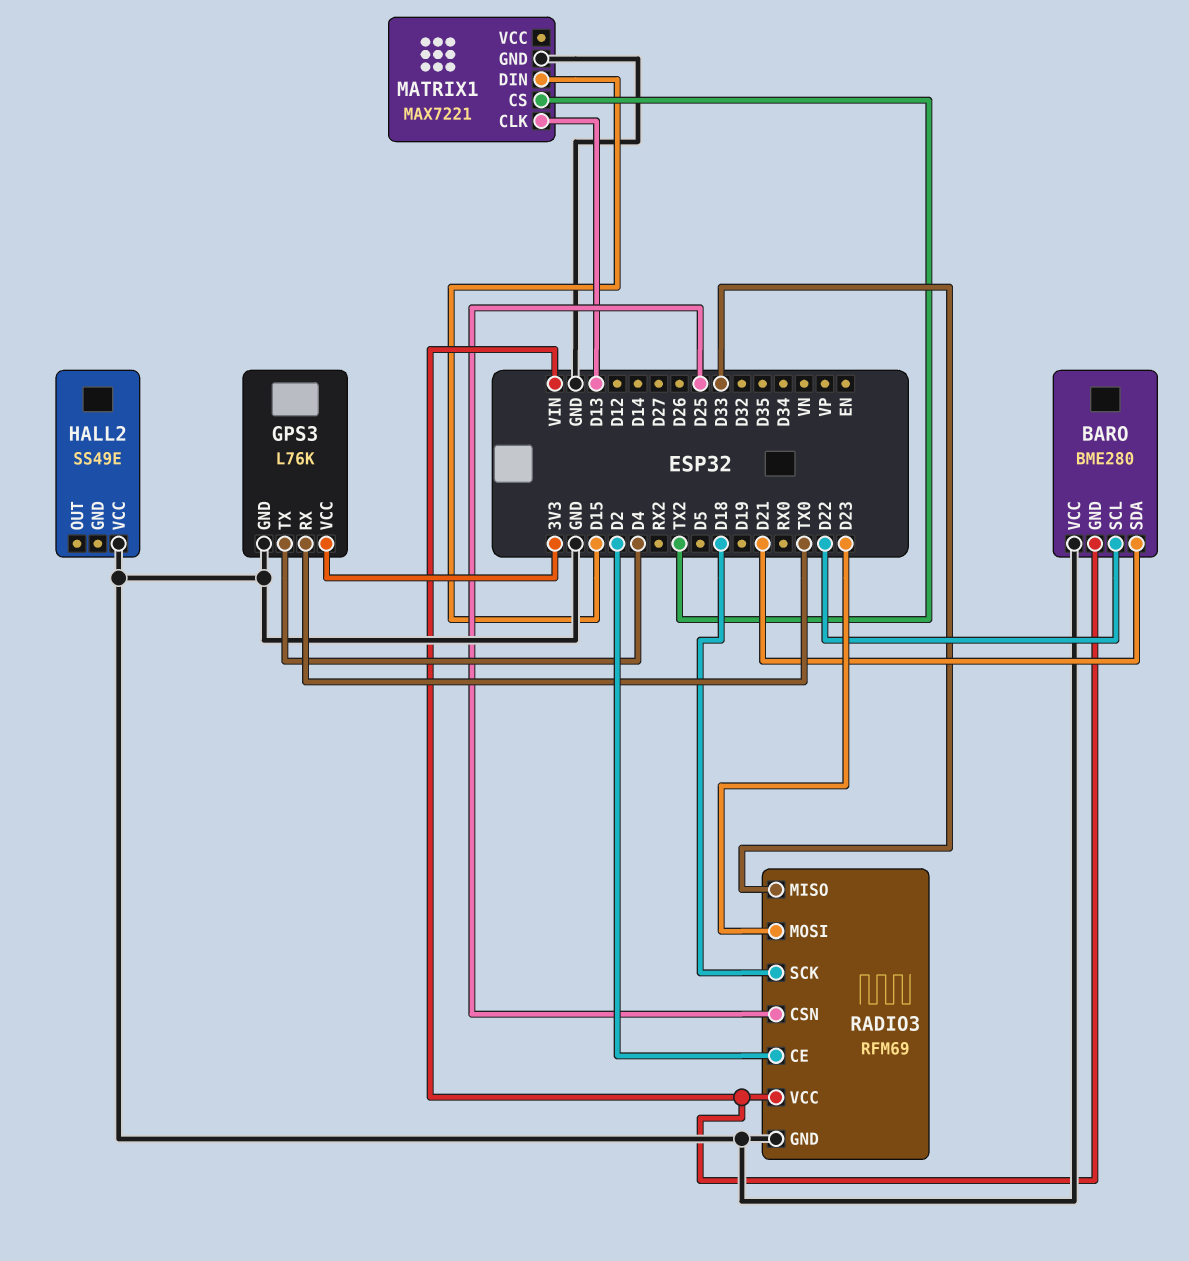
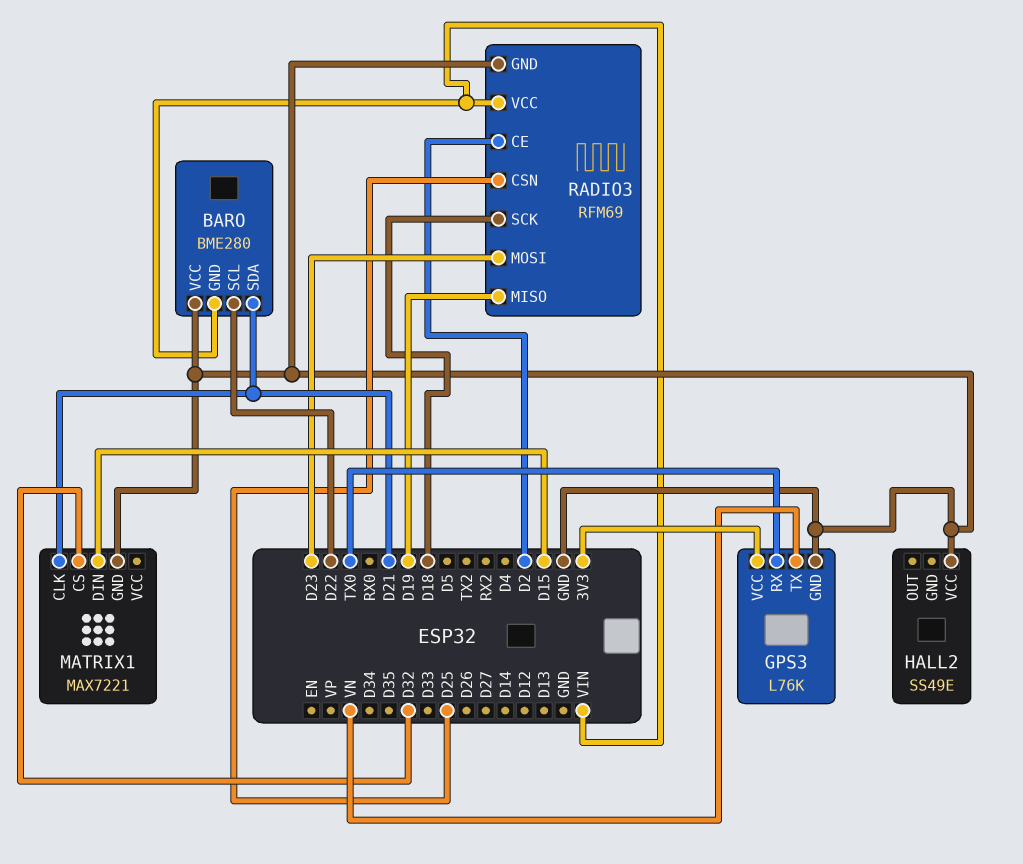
GPS3 pin TX: D4 -> VN
MATRIX1 pin CLK: D13 -> D21
MATRIX1 pin CS: TX2 -> D32
RADIO3 pin MISO: D33 -> D19

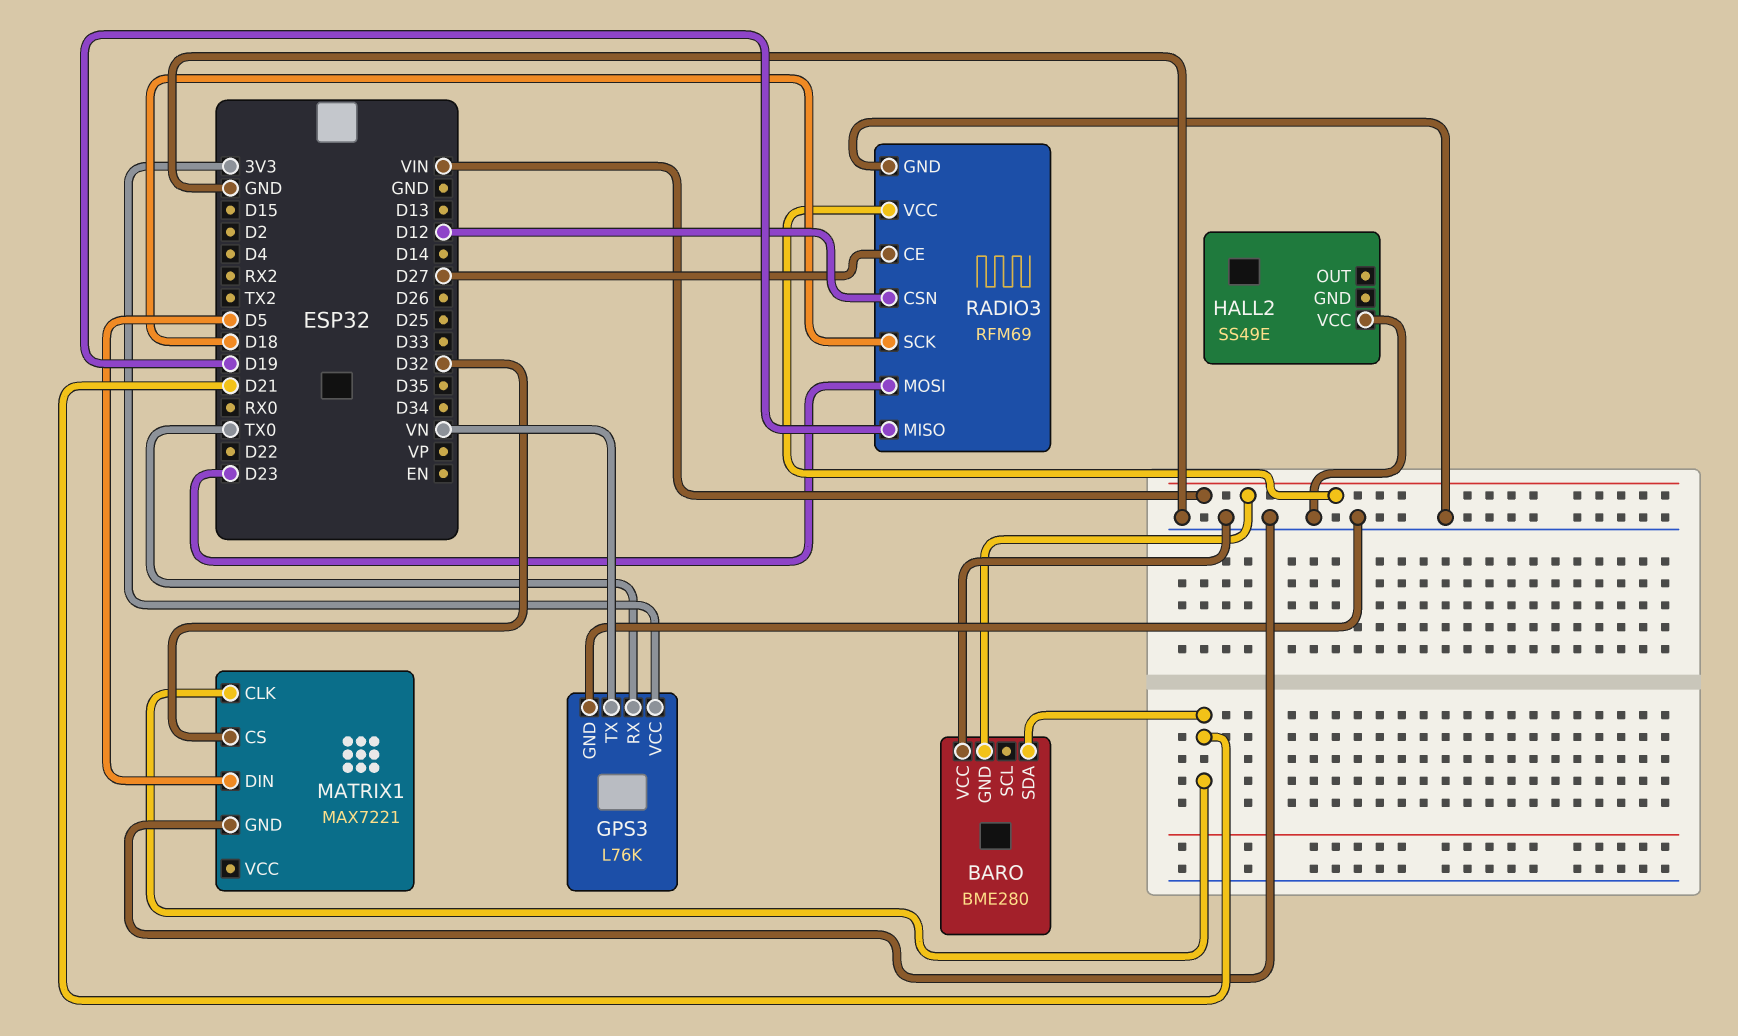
BARO pin SCL: D22 -> none
MATRIX1 pin DIN: D15 -> D5
RADIO3 pin CE: D2 -> D27
RADIO3 pin CSN: D25 -> D12

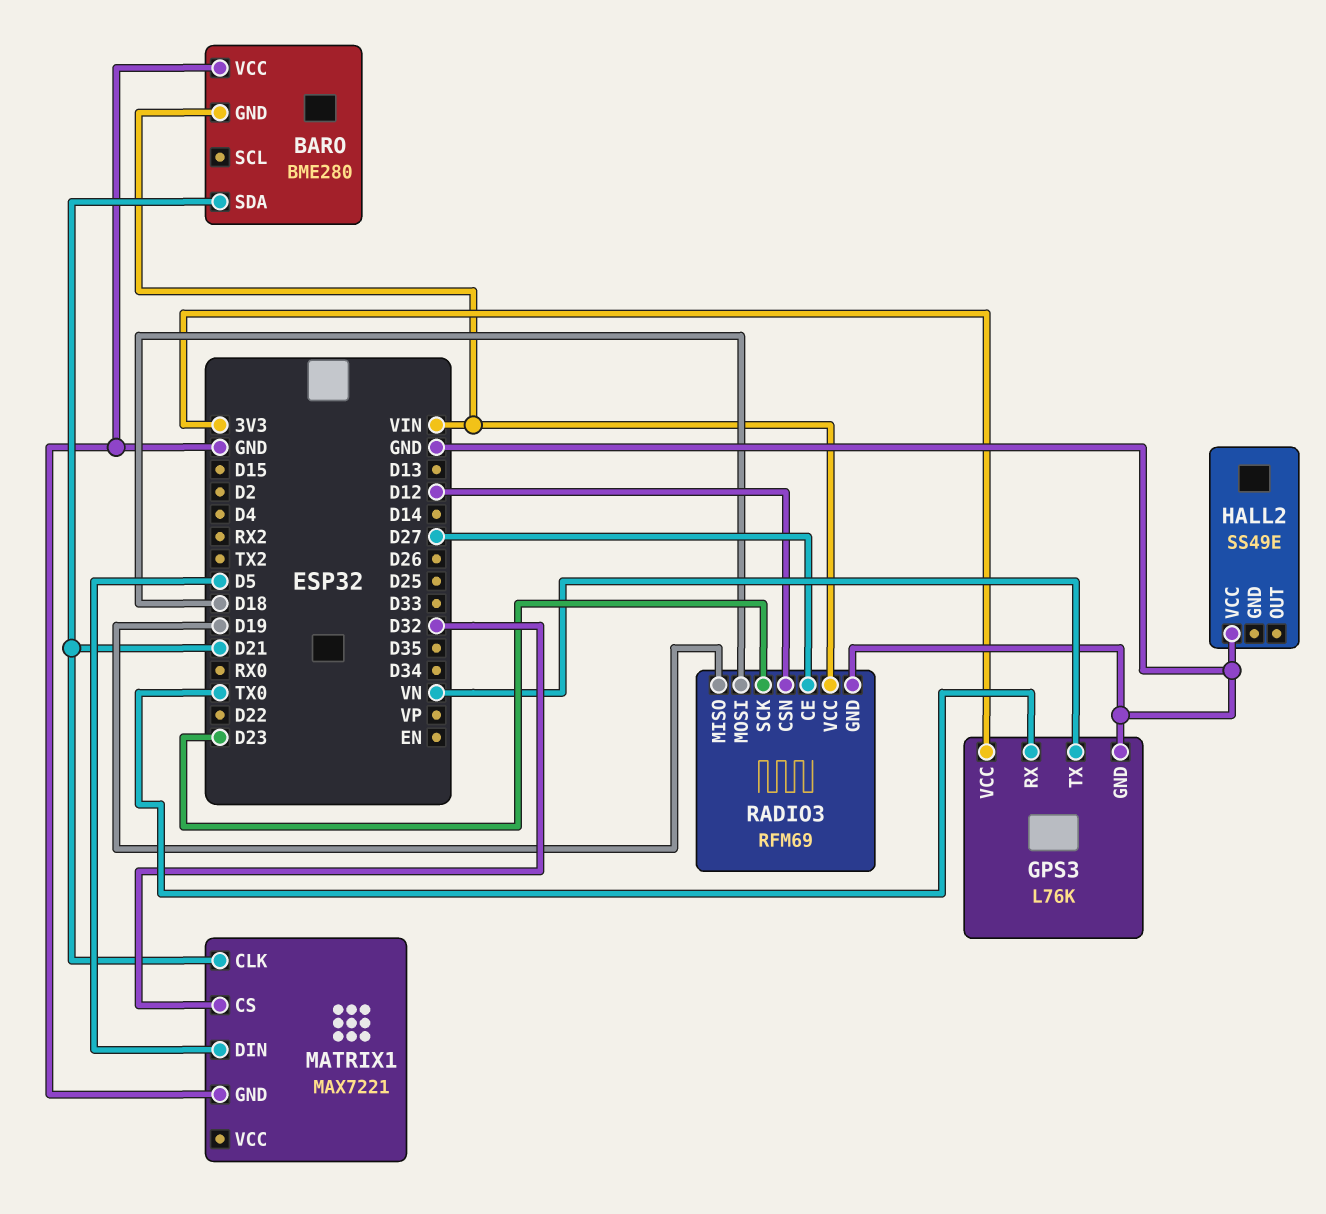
RADIO3 pin MOSI: D23 -> D18
RADIO3 pin SCK: D18 -> D23

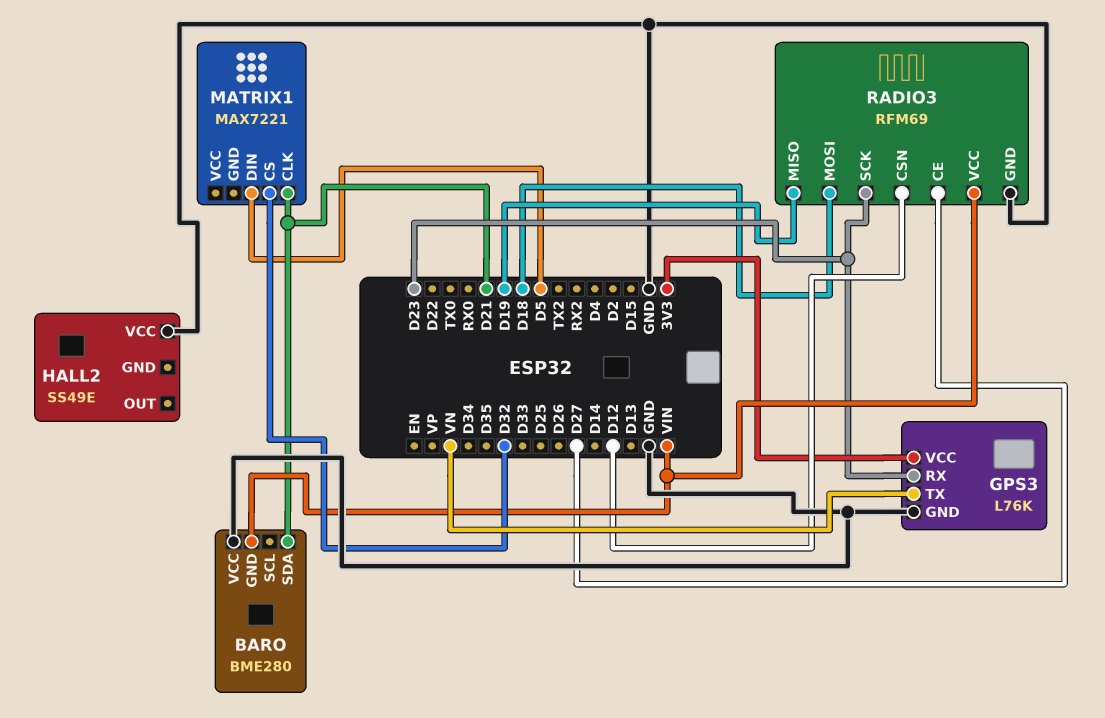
GPS3 pin RX: TX0 -> D23
MATRIX1 pin GND: GND -> none

